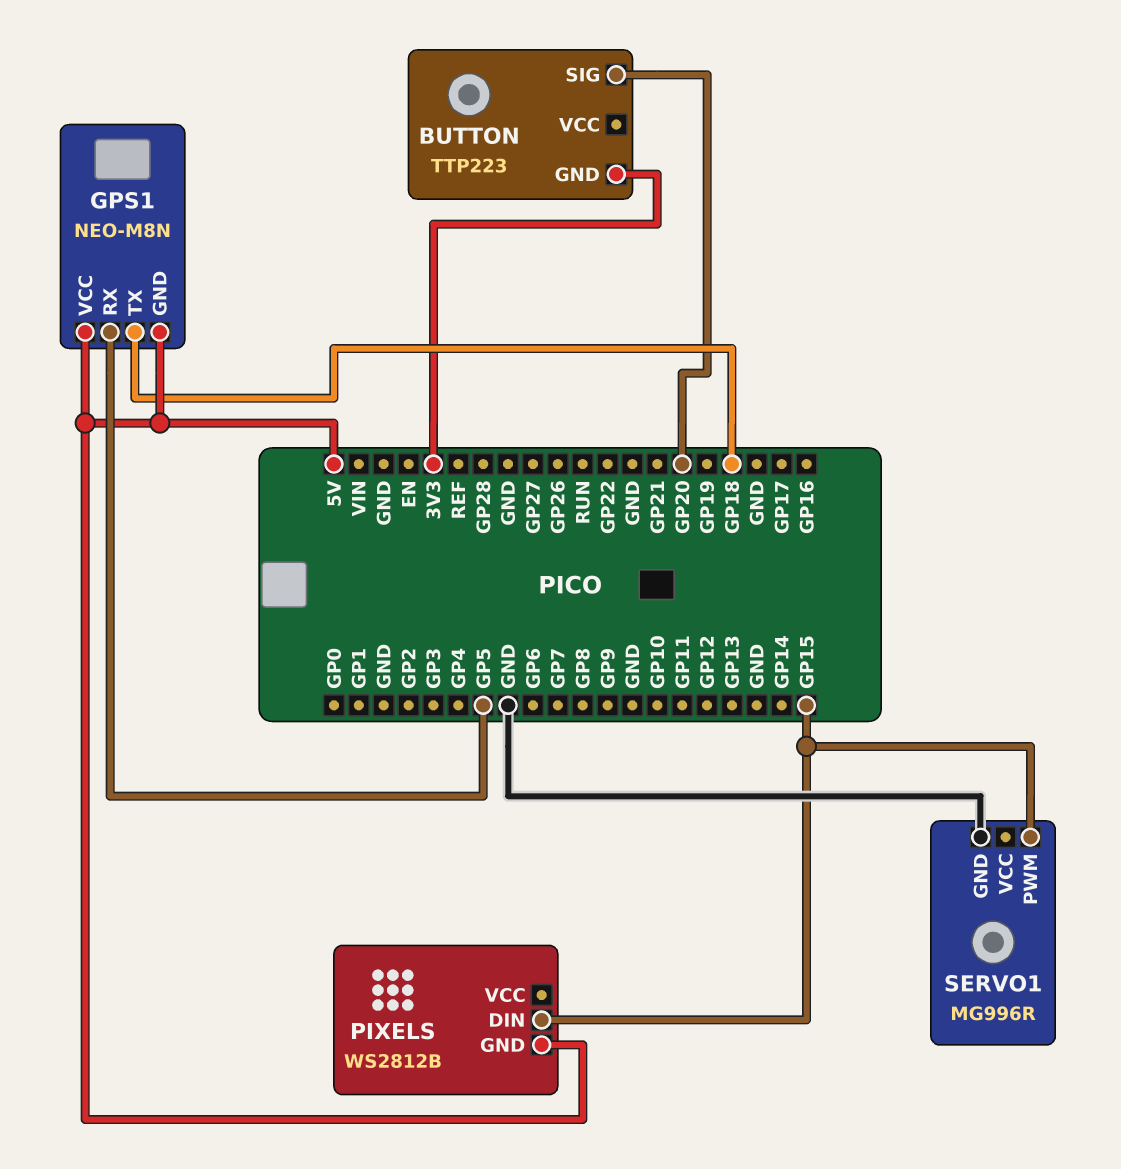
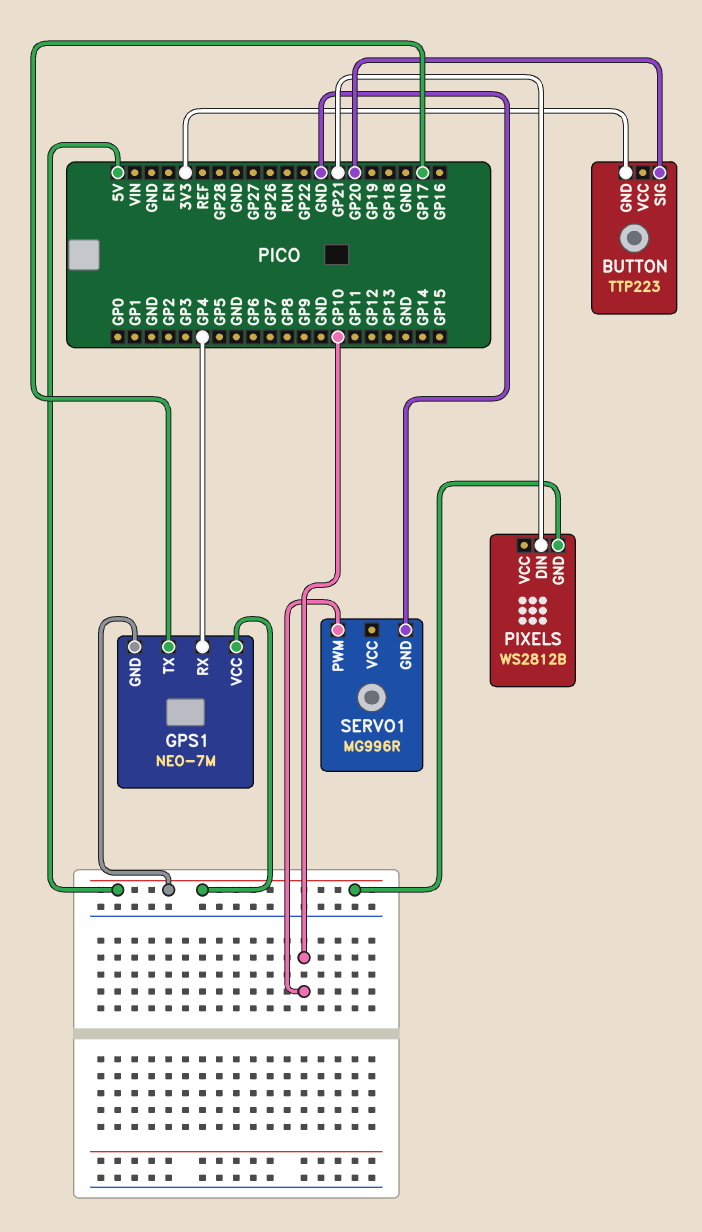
GPS1: NEO-M8N -> NEO-7M
GPS1 pin RX: GP5 -> GP4
GPS1 pin TX: GP18 -> GP17
PIXELS pin DIN: GP15 -> GP21
SERVO1 pin PWM: GP15 -> GP10

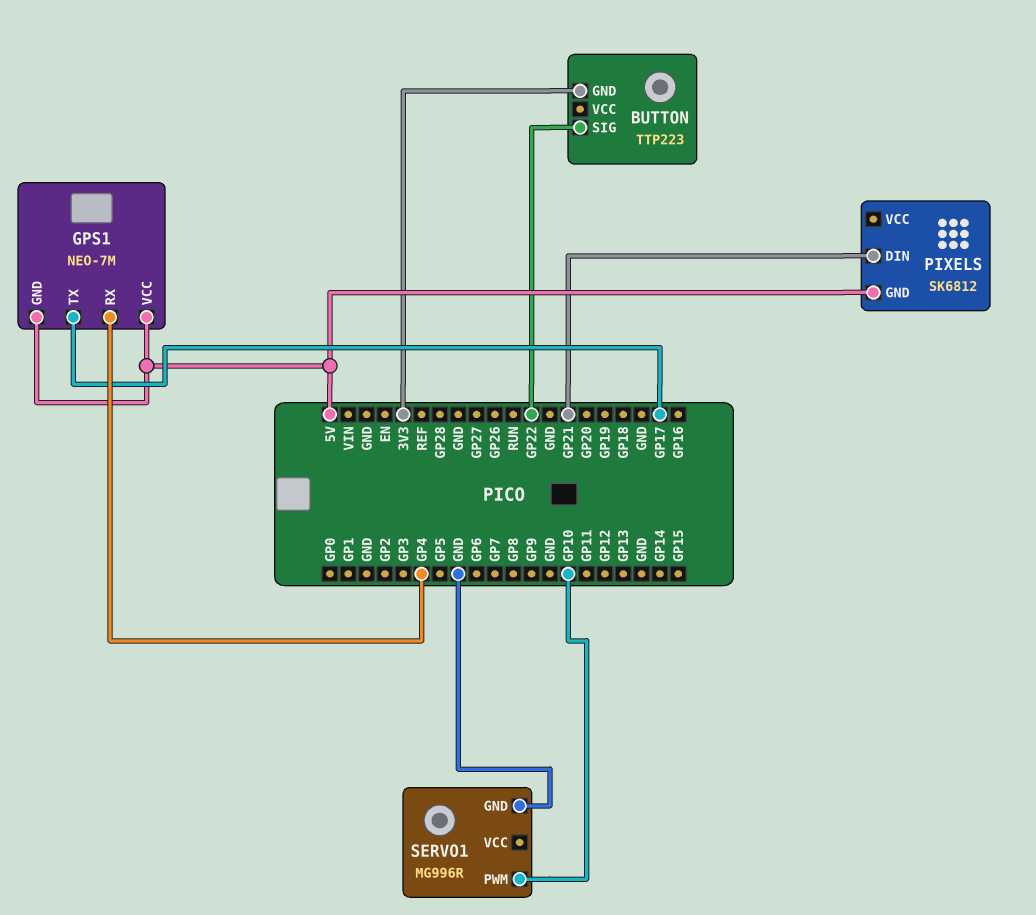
BUTTON pin SIG: GP20 -> GP22
PIXELS: WS2812B -> SK6812

